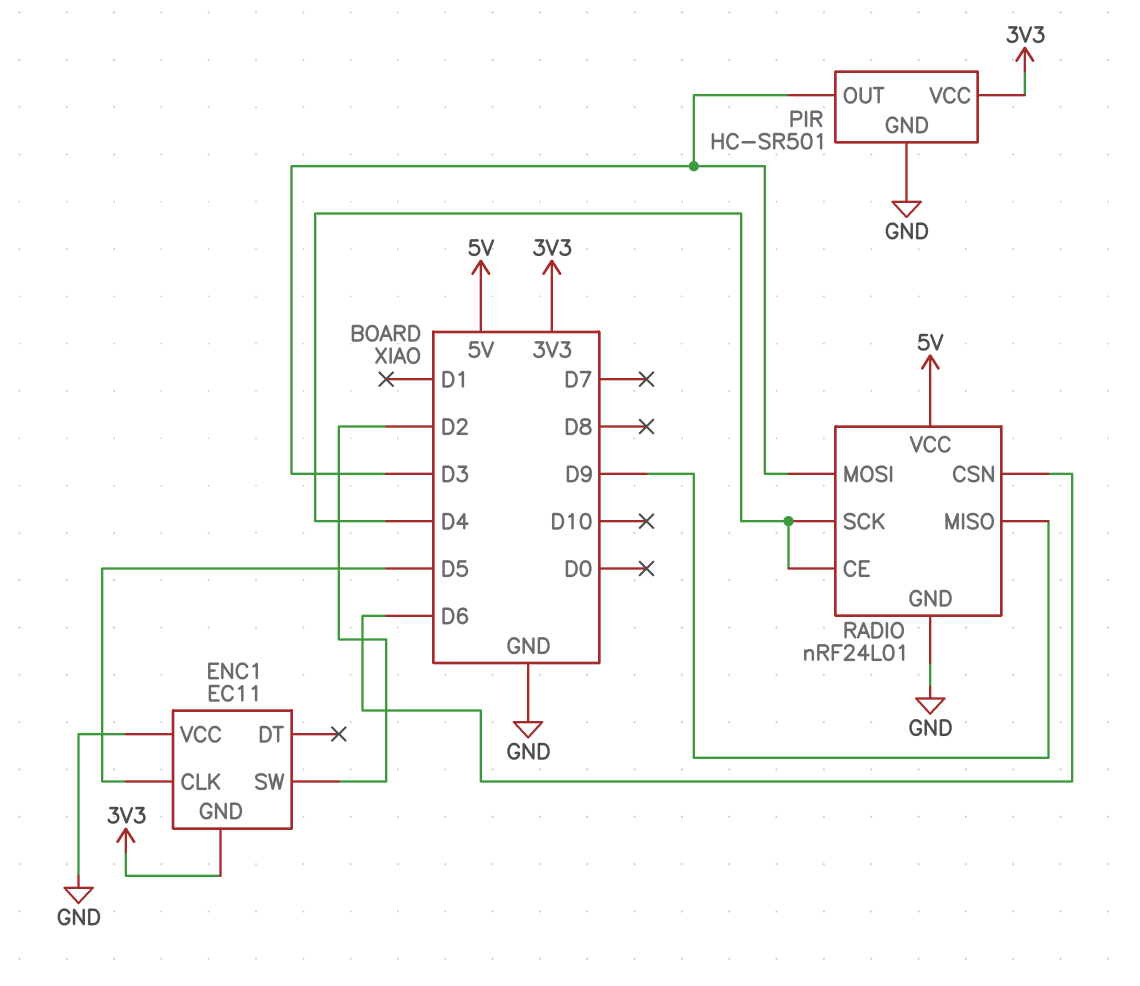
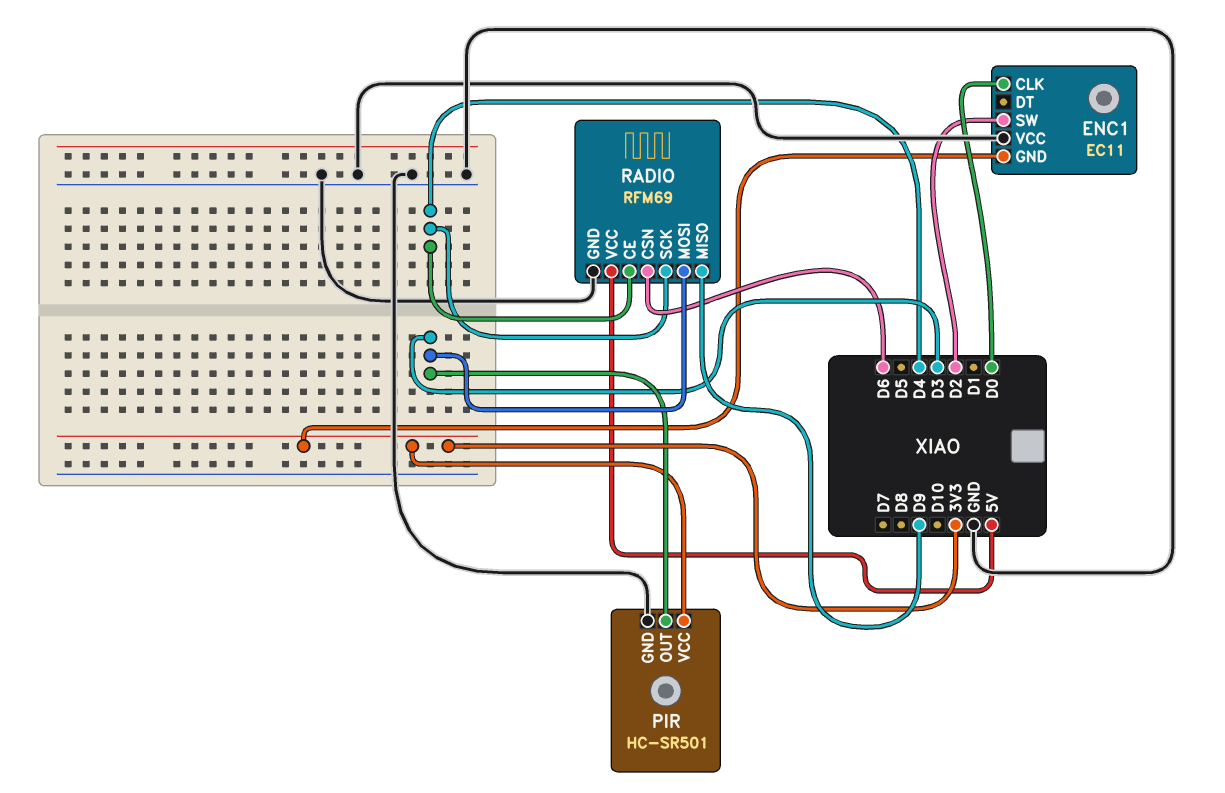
ENC1 pin CLK: D5 -> D0
RADIO: nRF24L01 -> RFM69

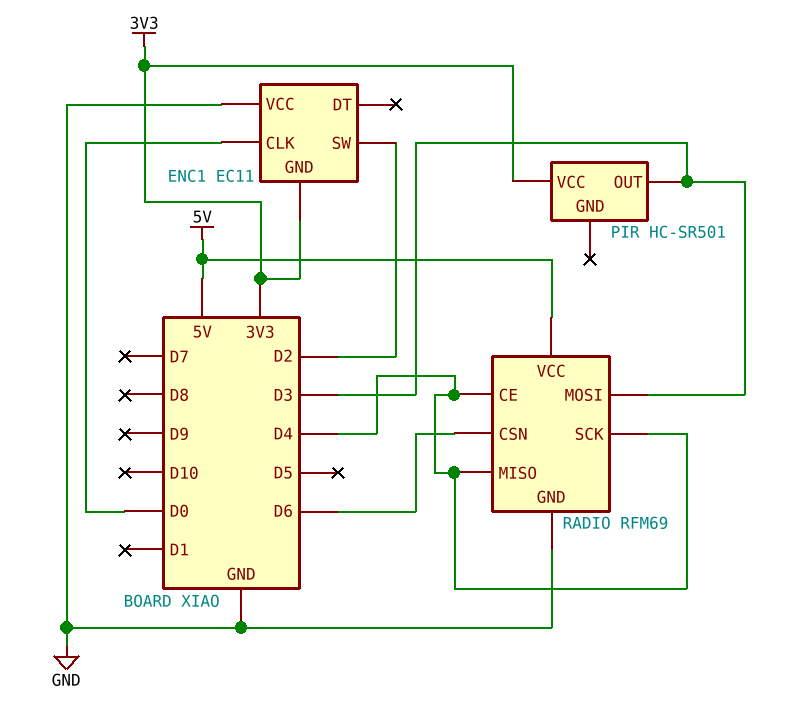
PIR pin GND: GND -> none
RADIO pin MISO: D9 -> D4

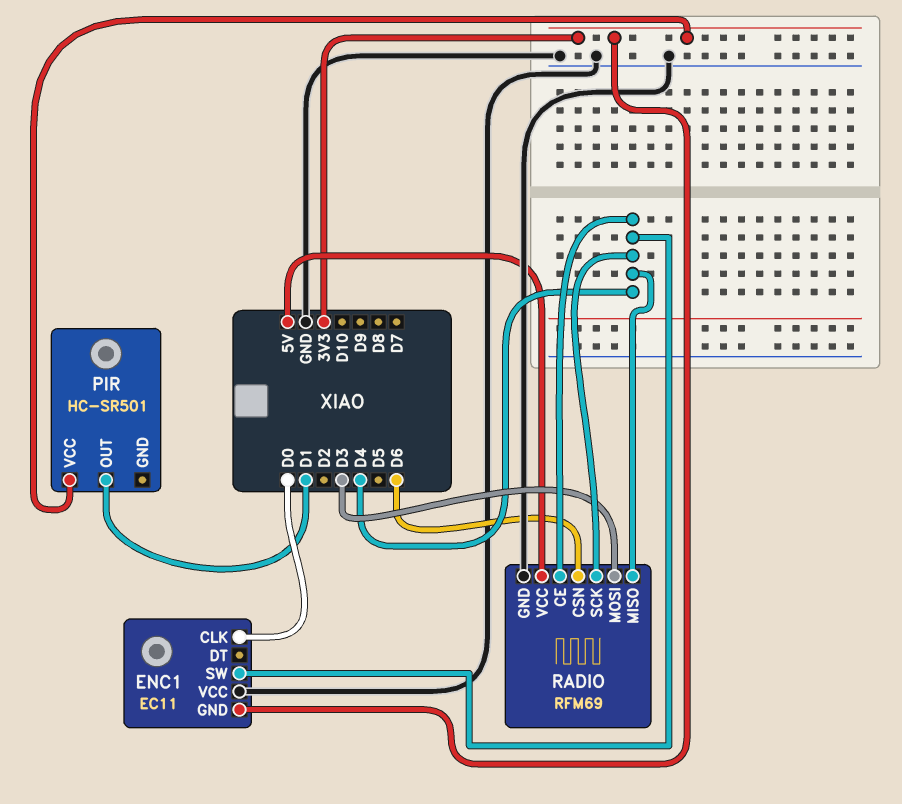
ENC1 pin SW: D2 -> D4
PIR pin OUT: D3 -> D1

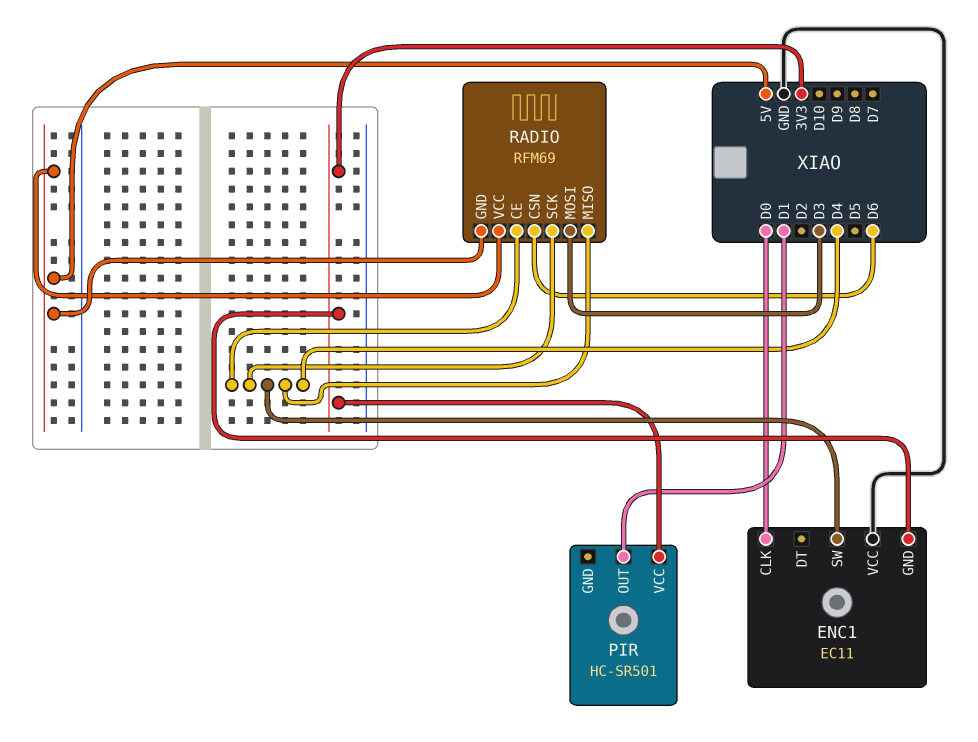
RADIO pin GND: GND -> 5V

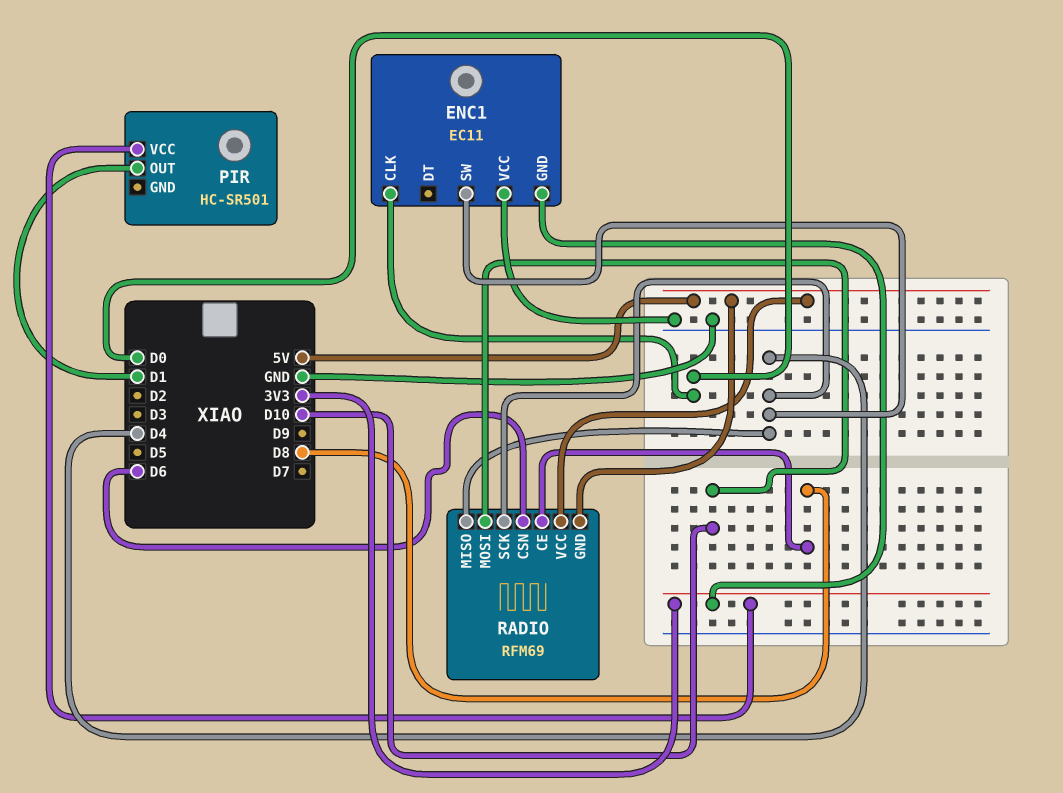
RADIO pin CE: D4 -> D8
RADIO pin MOSI: D3 -> D10

